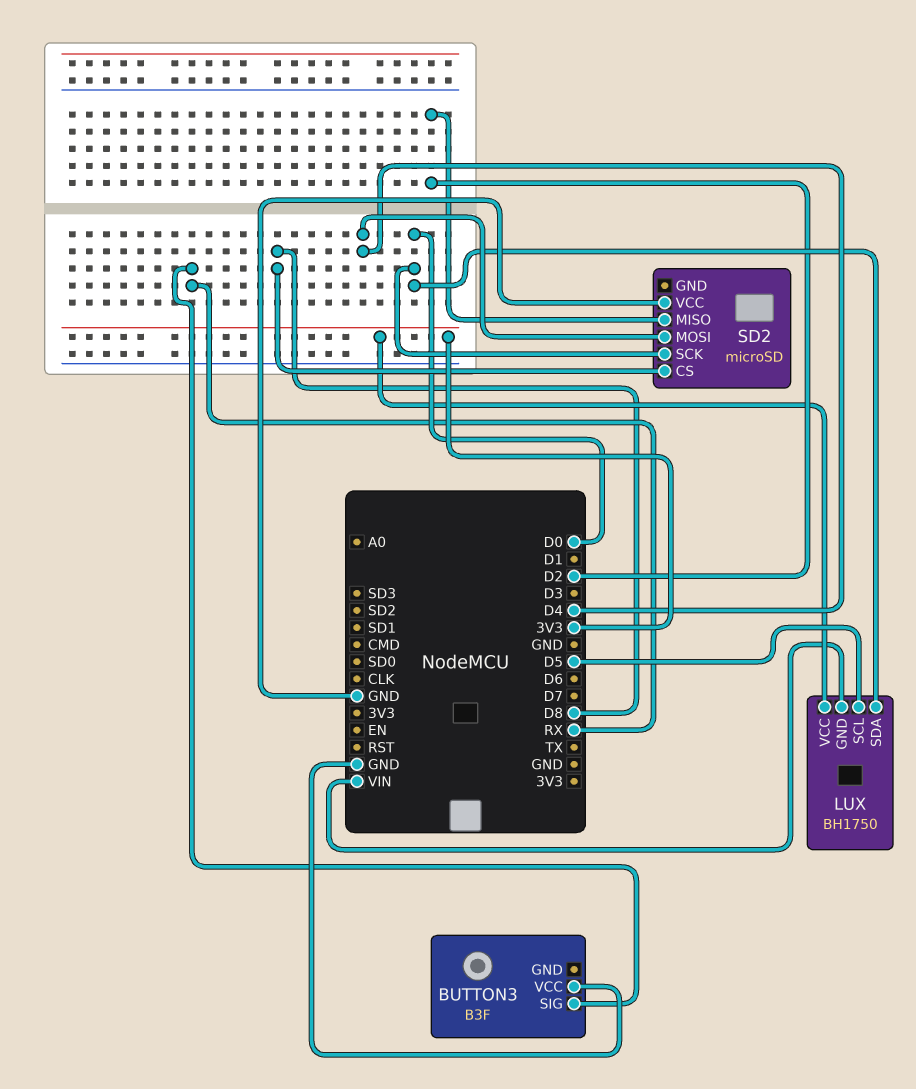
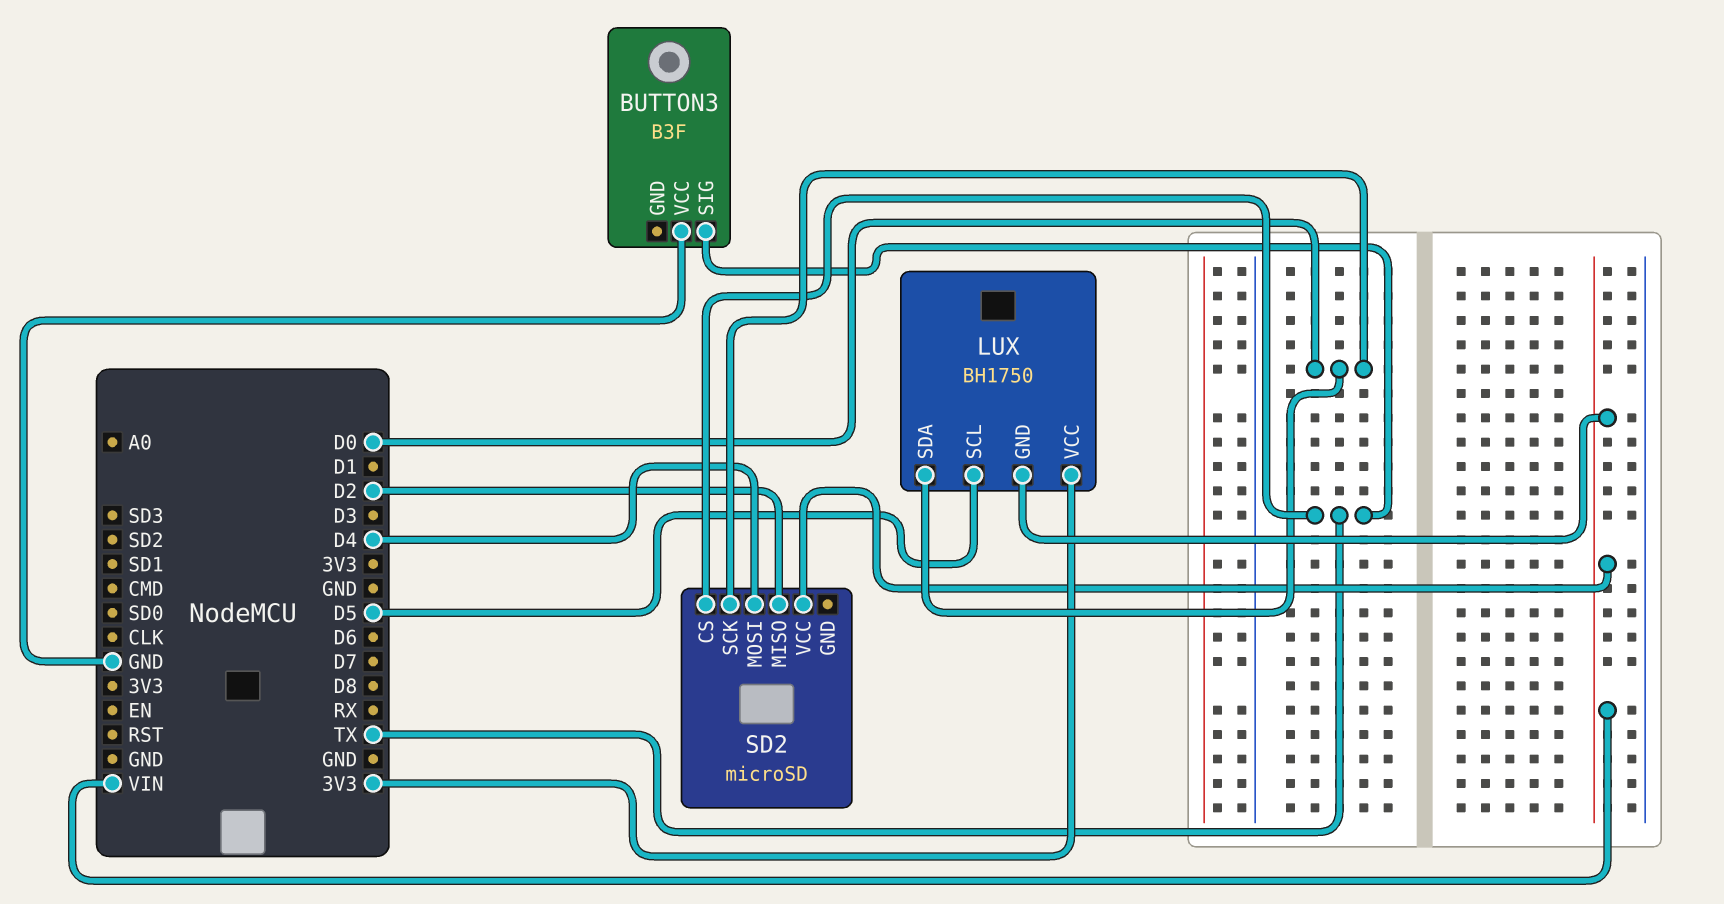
BUTTON3 pin SIG: RX -> TX
SD2 pin CS: D8 -> TX
SD2 pin VCC: GND -> VIN

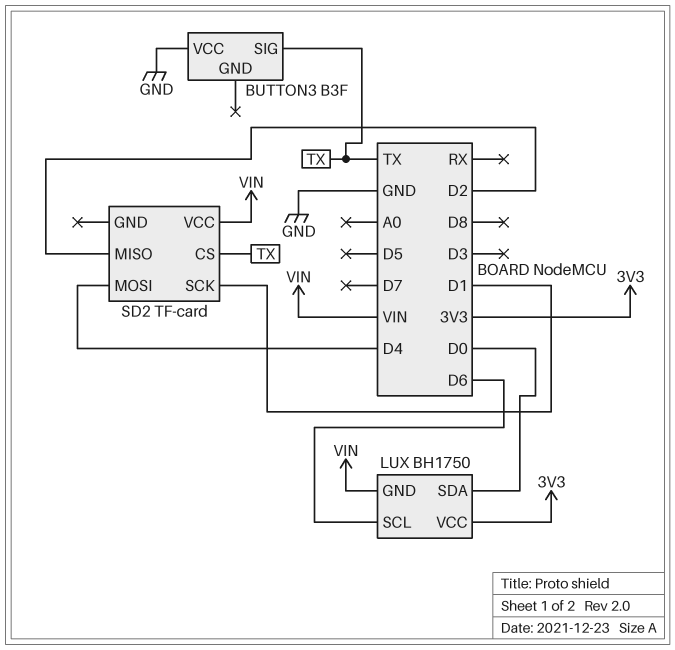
LUX pin SCL: D5 -> D6
SD2: microSD -> TF-card
SD2 pin SCK: D0 -> D1

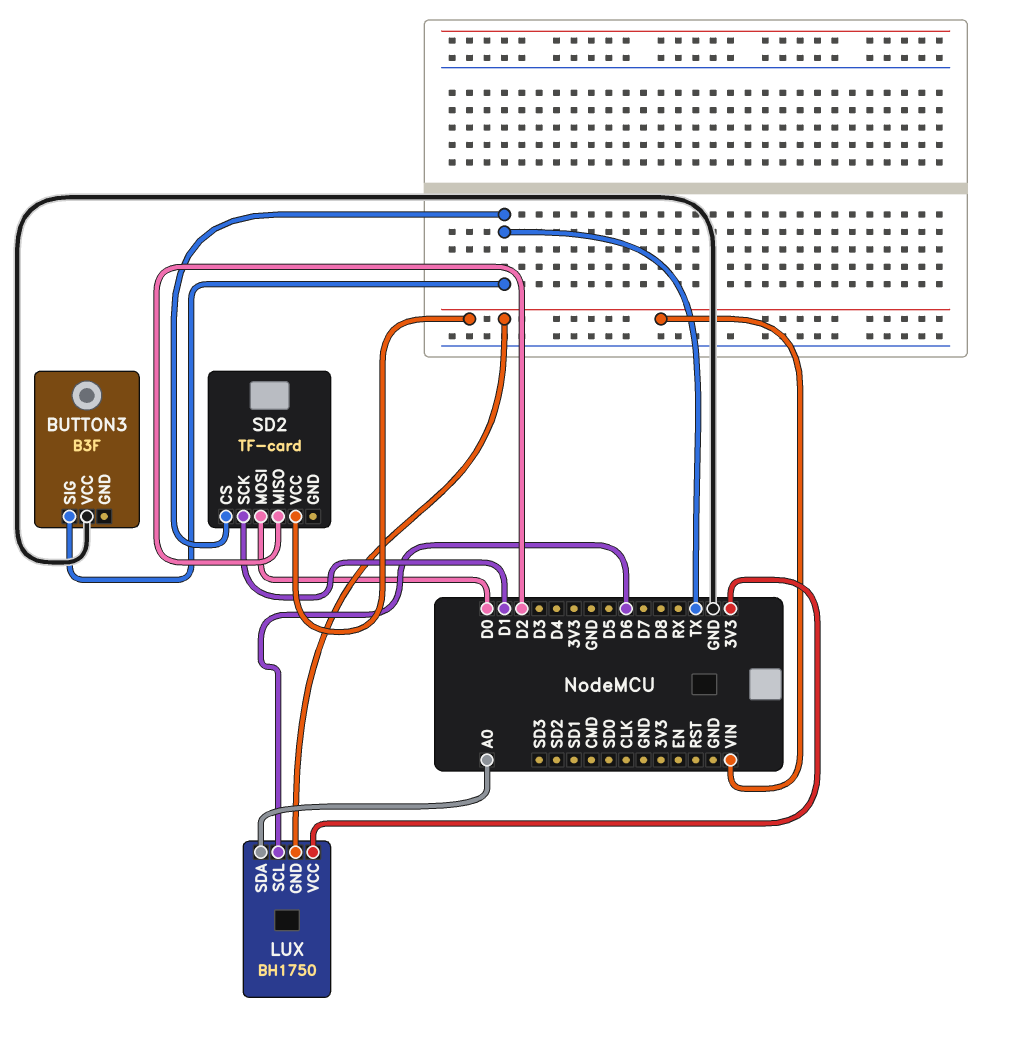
LUX pin SDA: D0 -> A0
SD2 pin MOSI: D4 -> D0

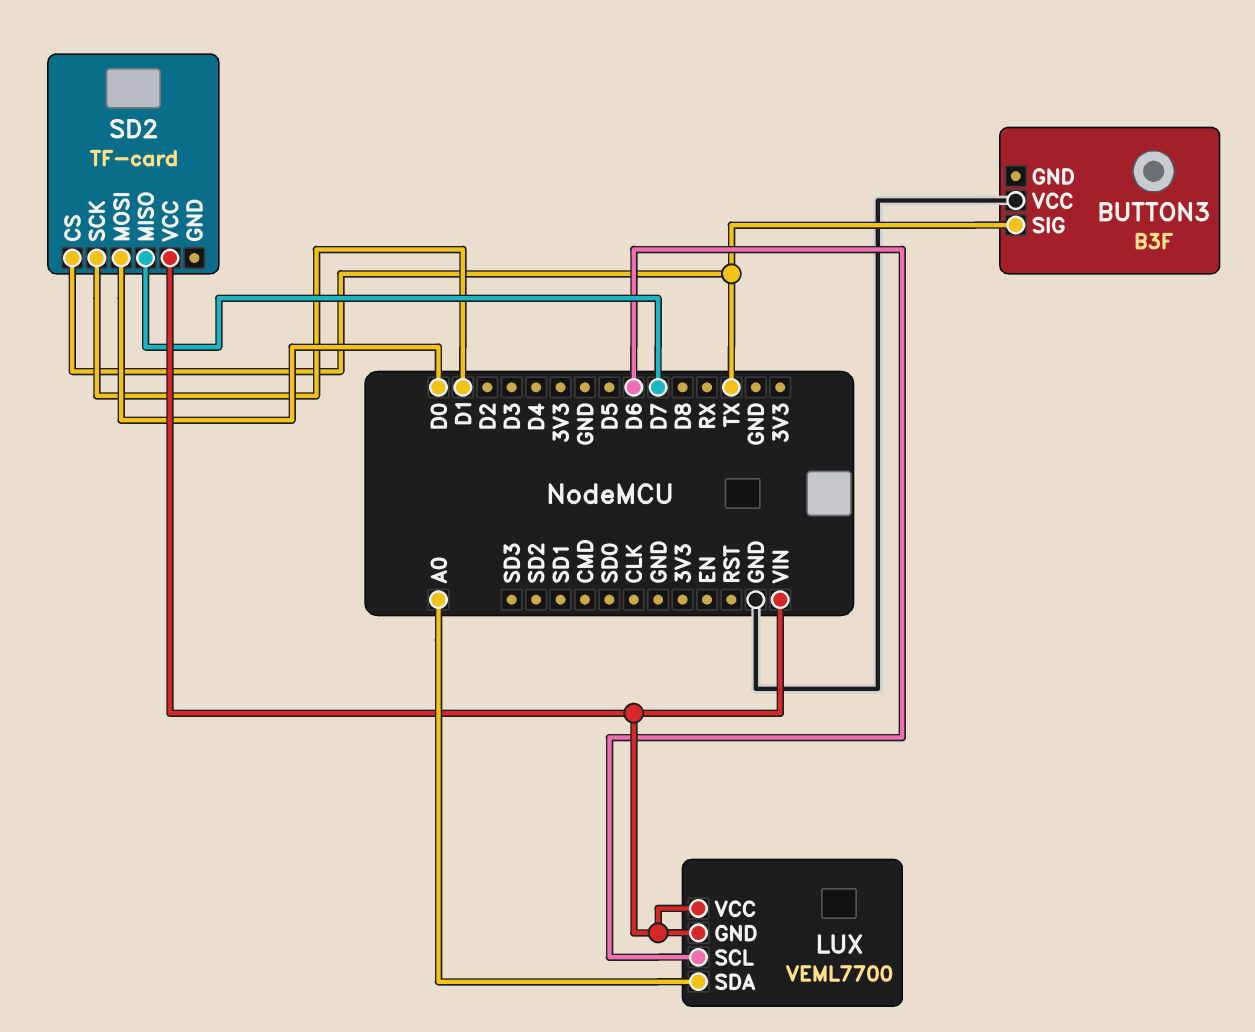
LUX: BH1750 -> VEML7700
LUX pin VCC: 3V3 -> VIN
SD2 pin MISO: D2 -> D7

